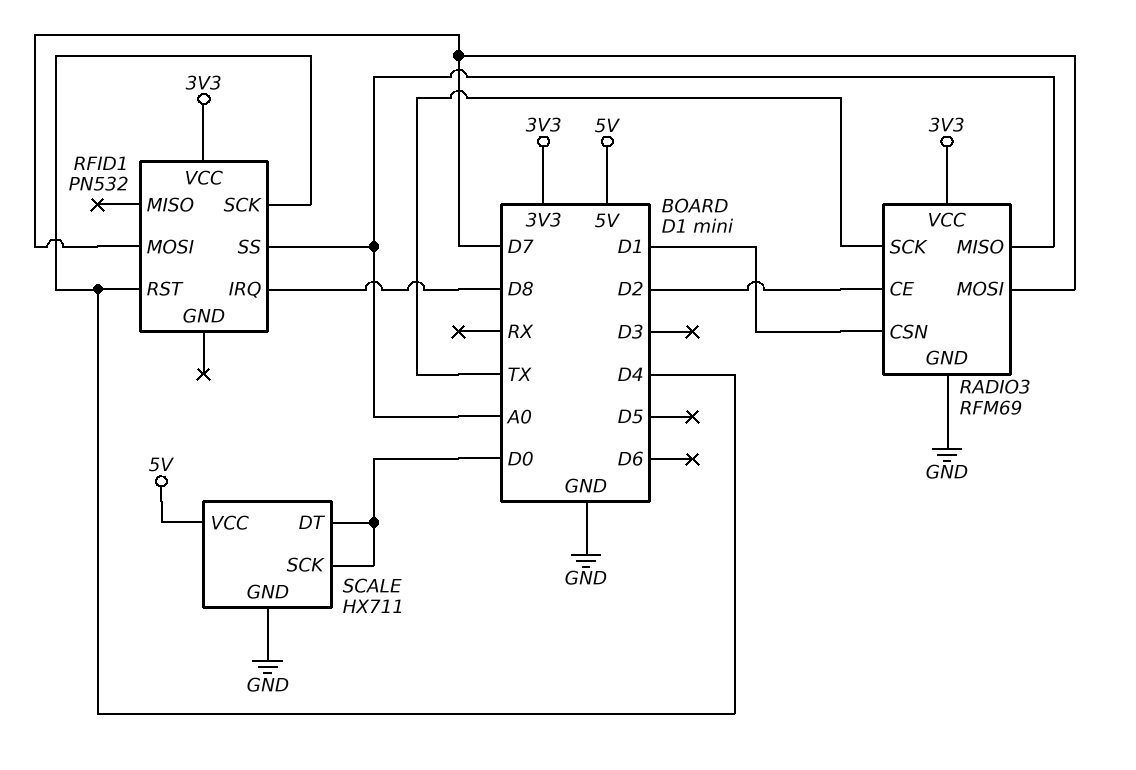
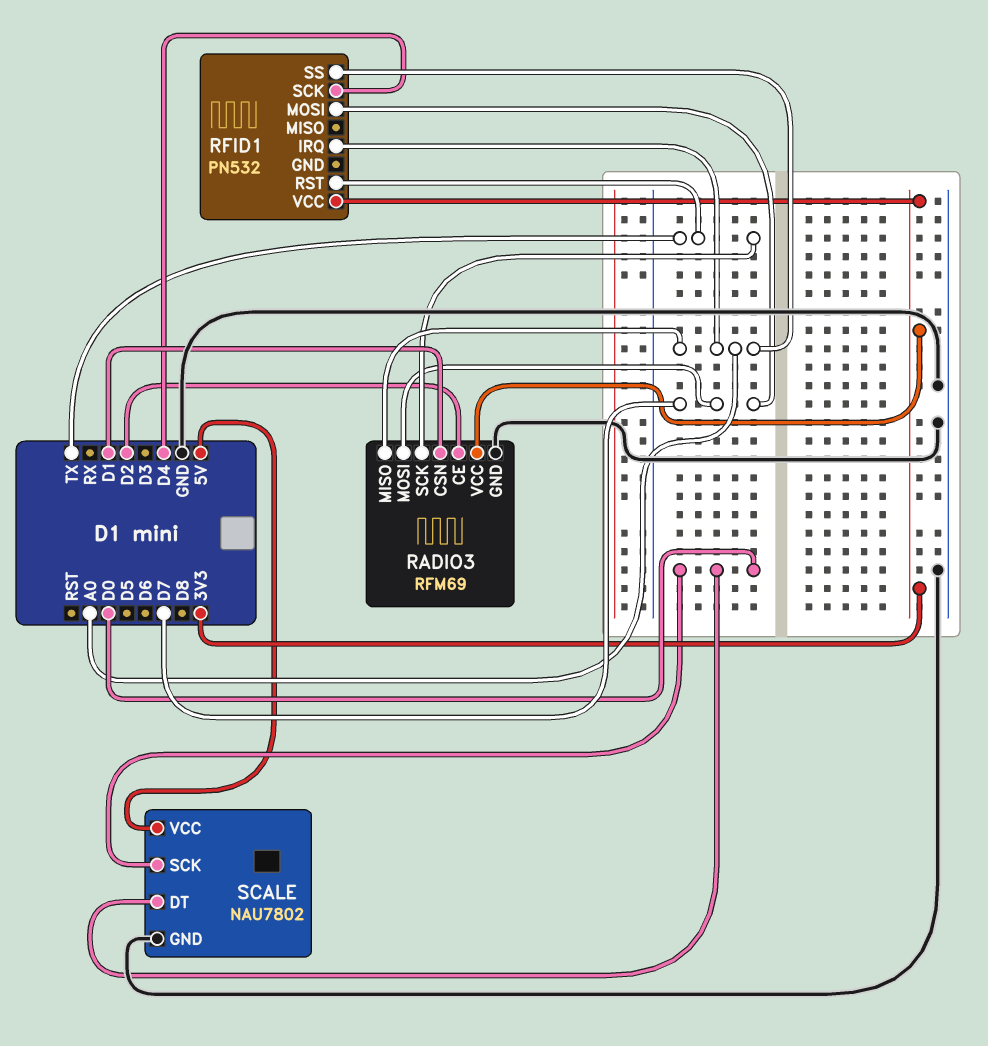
RFID1 pin IRQ: D8 -> A0
RFID1 pin RST: D4 -> TX
SCALE: HX711 -> NAU7802

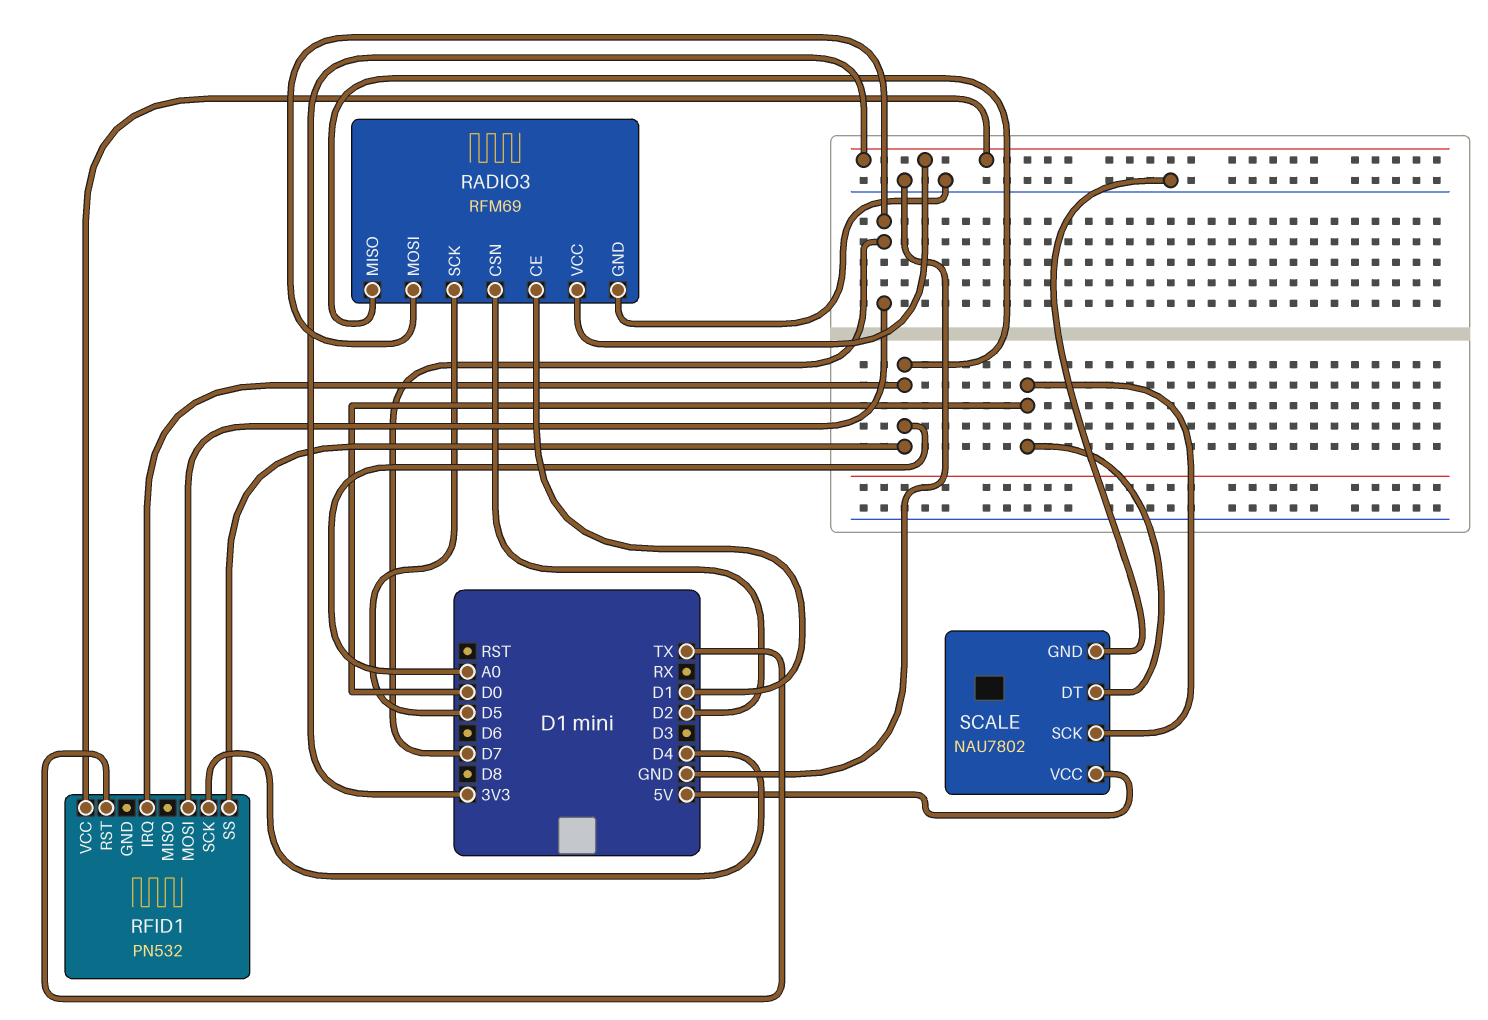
RADIO3 pin CE: D2 -> D1
RADIO3 pin CSN: D1 -> D2
RADIO3 pin SCK: TX -> D5

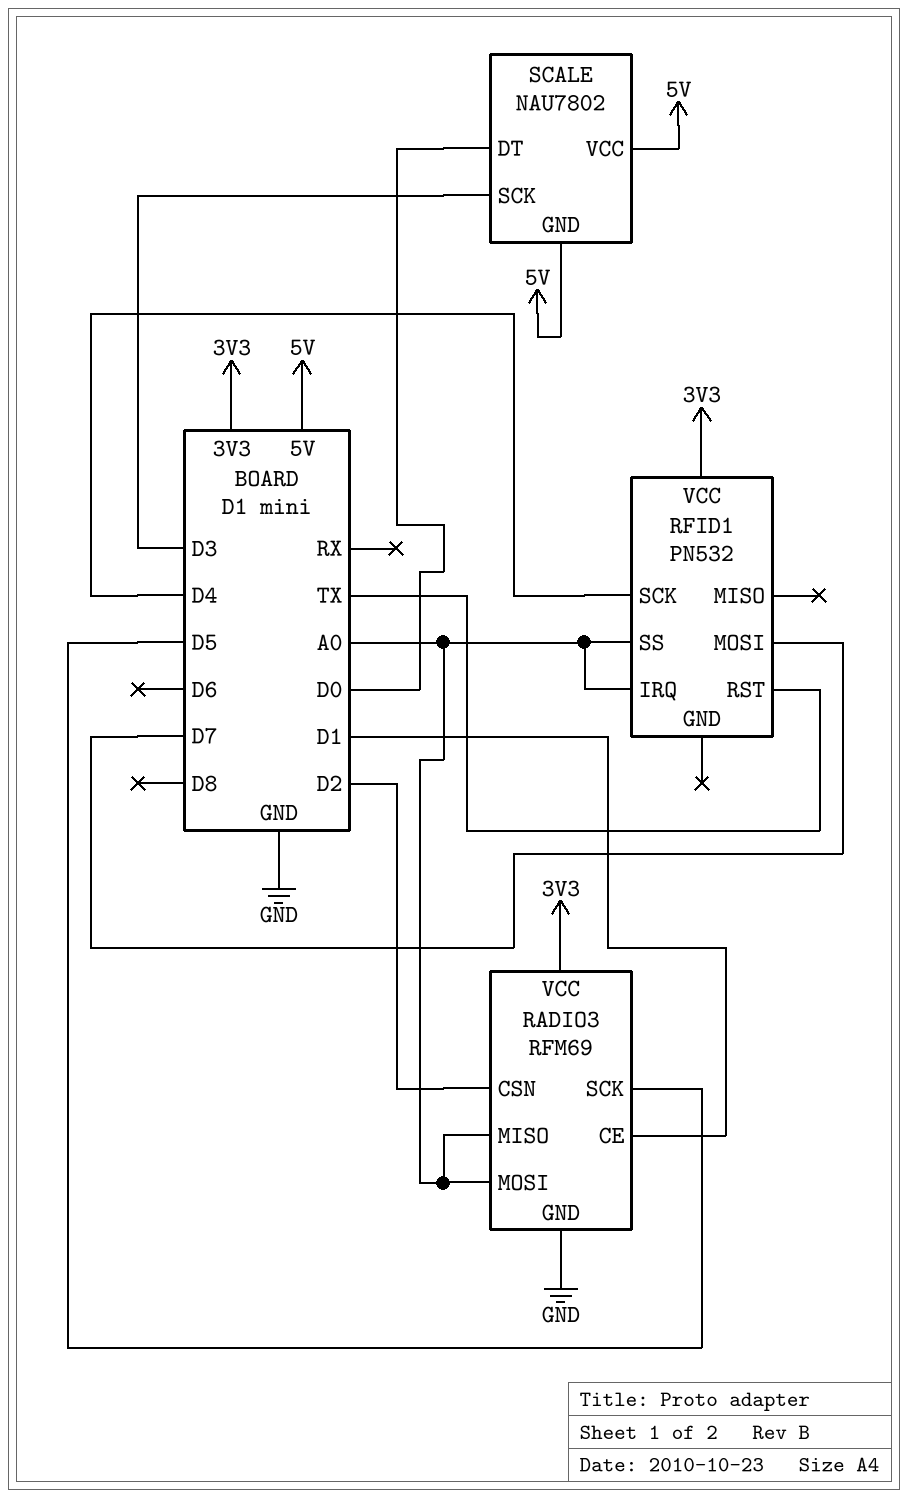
RADIO3 pin MOSI: D7 -> A0
SCALE pin GND: GND -> 5V
SCALE pin SCK: D0 -> D3

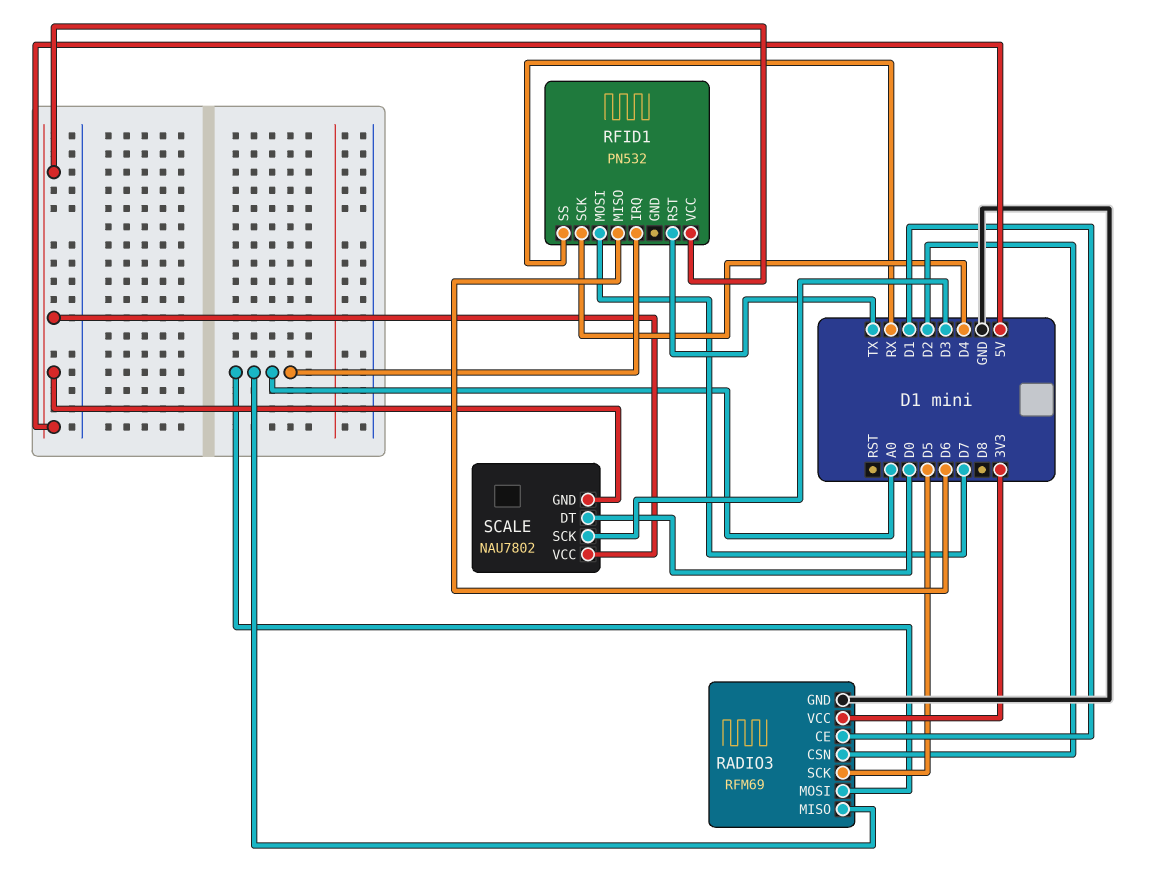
RFID1 pin MISO: none -> D6
RFID1 pin SS: A0 -> RX
RFID1 pin VCC: 3V3 -> 5V

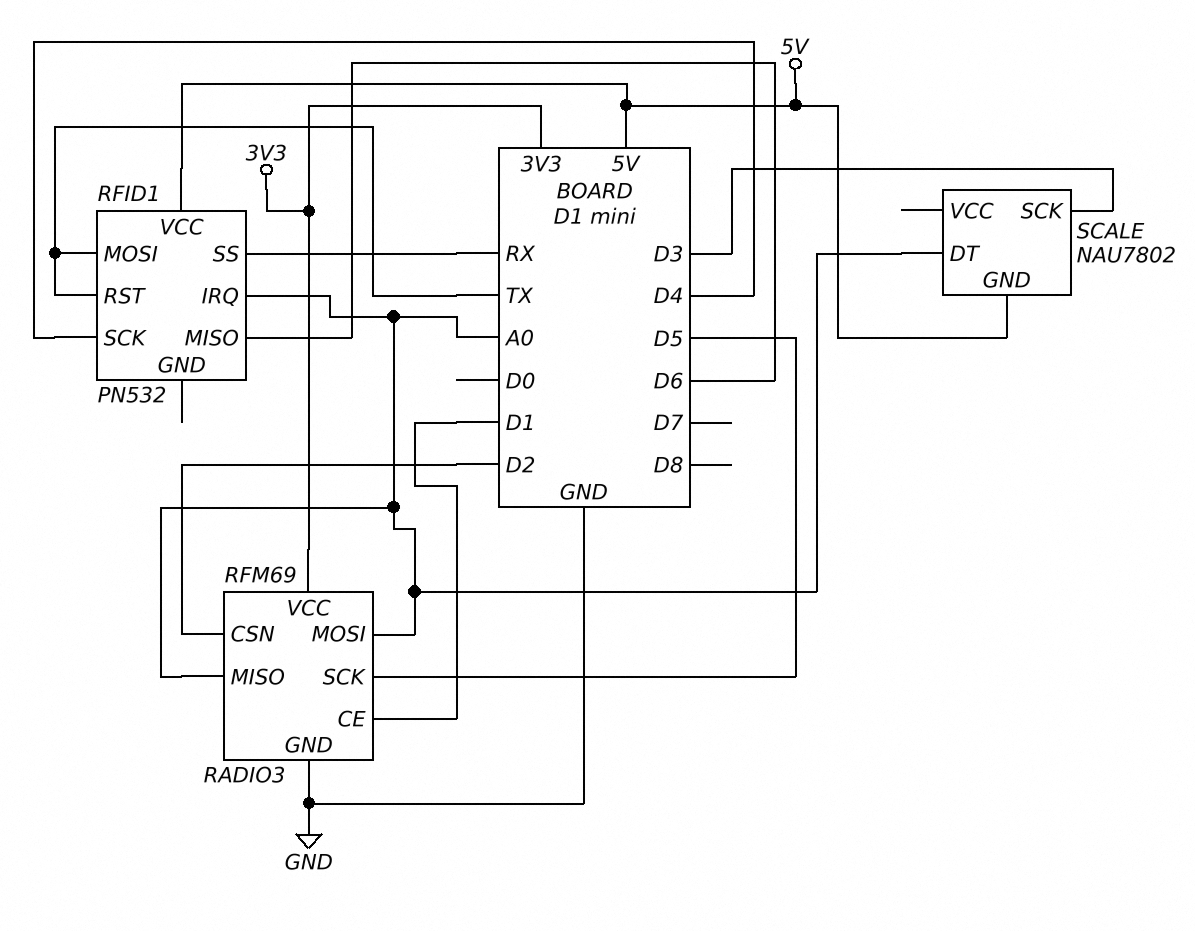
RFID1 pin MOSI: D7 -> TX
SCALE pin DT: D0 -> A0
SCALE pin VCC: 5V -> none

